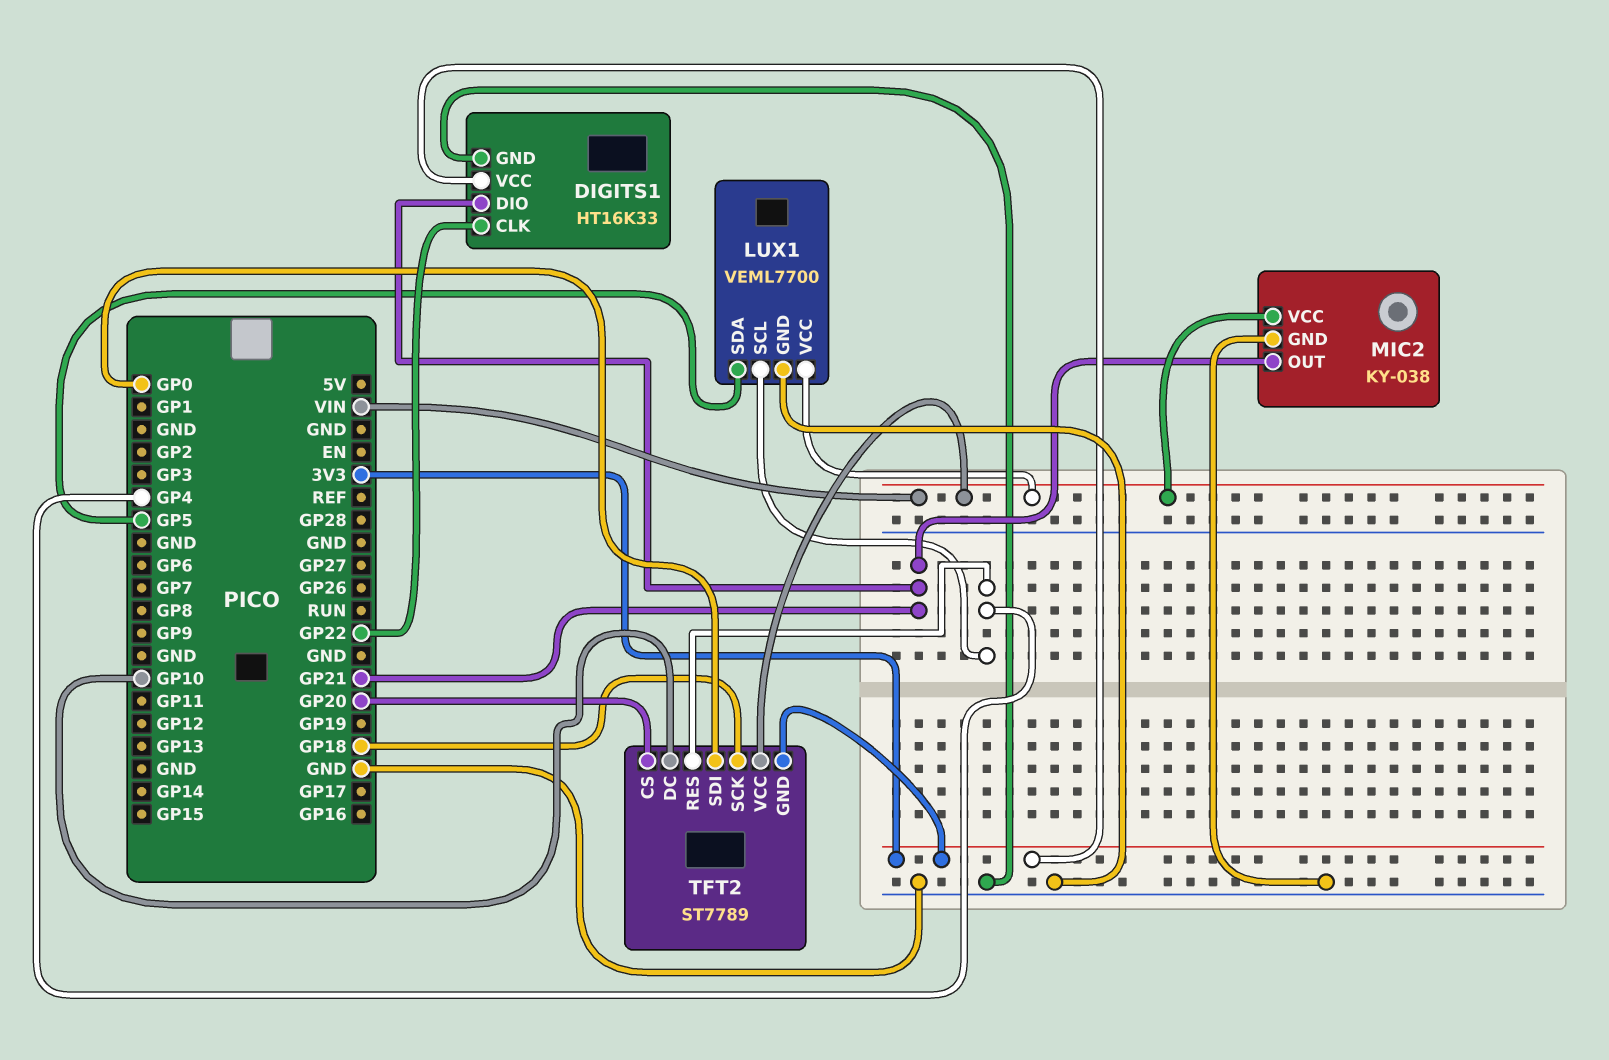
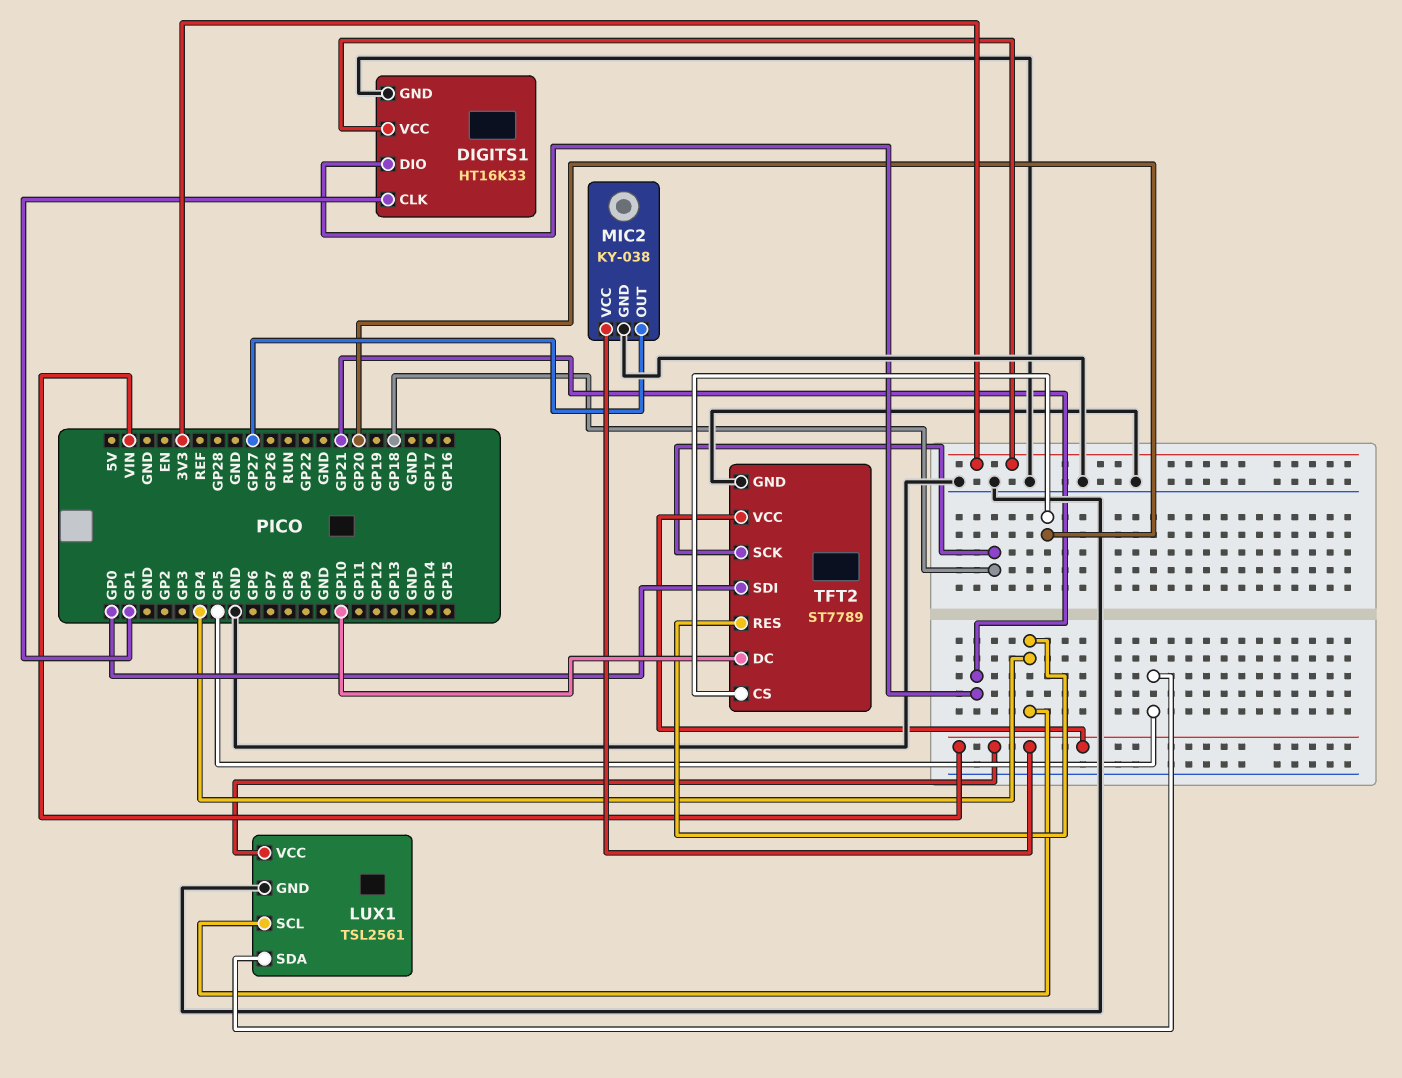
DIGITS1 pin CLK: GP22 -> GP1
LUX1: VEML7700 -> TSL2561
MIC2 pin OUT: GP21 -> GP27
TFT2 pin GND: 3V3 -> GND

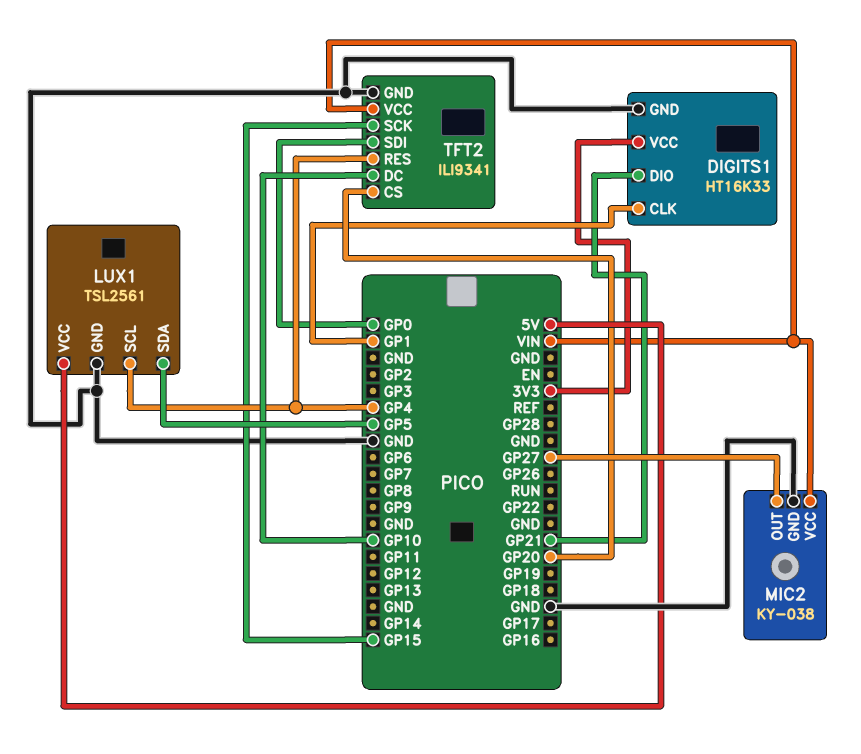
LUX1 pin VCC: VIN -> 5V
TFT2: ST7789 -> ILI9341
TFT2 pin SCK: GP18 -> GP15

